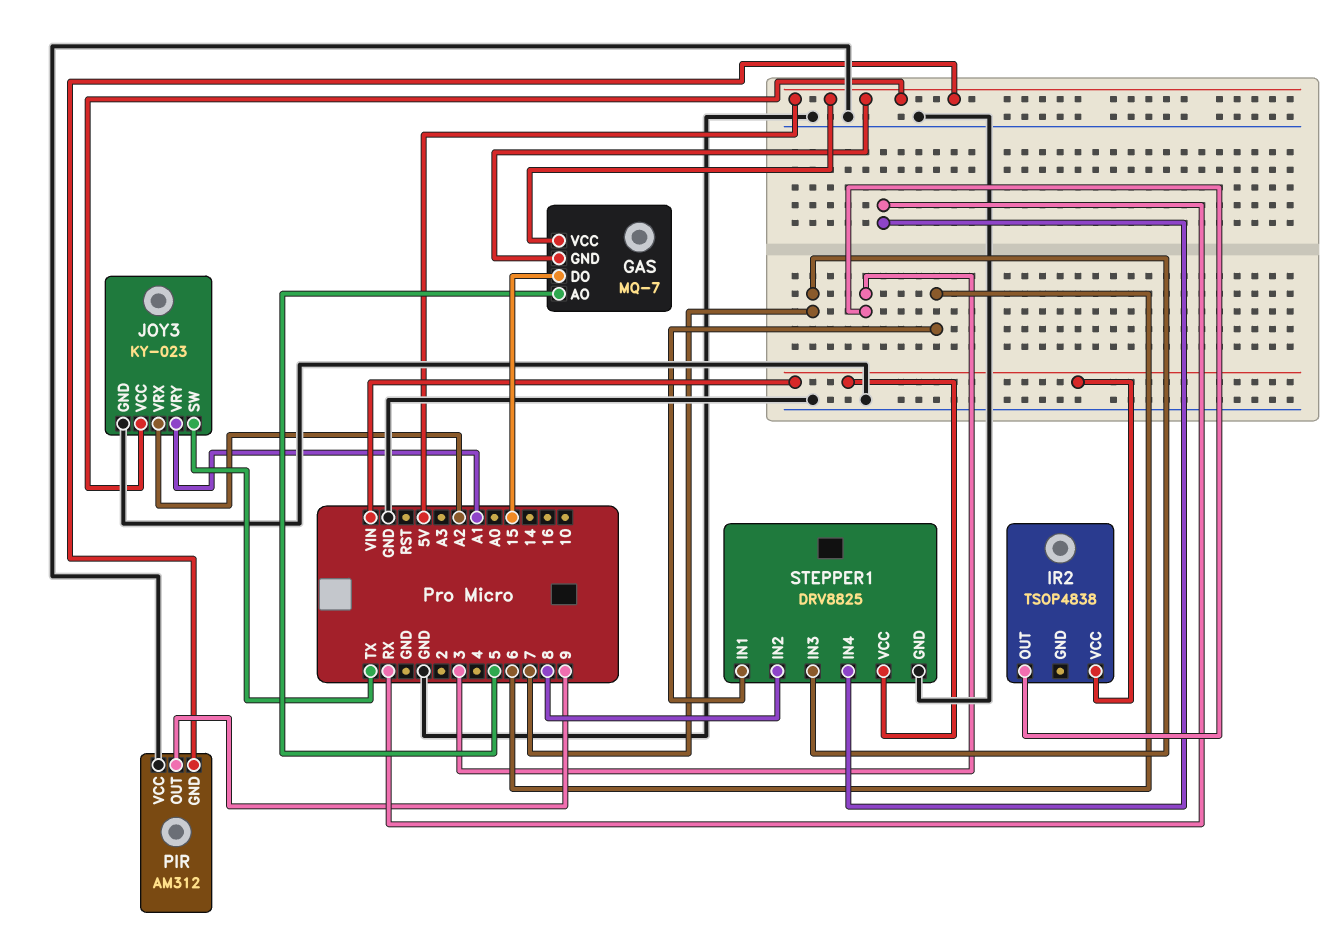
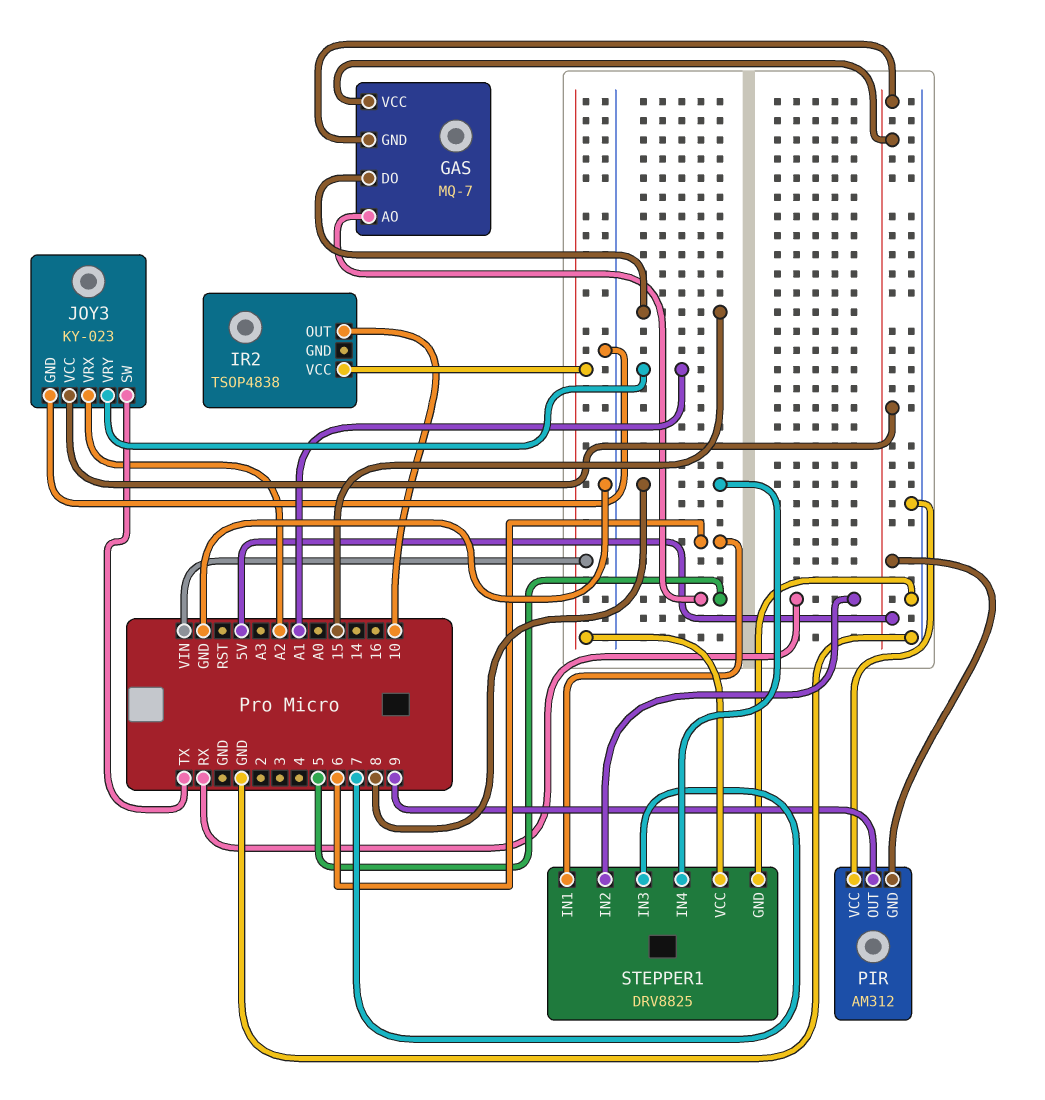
IR2 pin OUT: 3 -> 10
STEPPER1 pin IN2: 8 -> RX
STEPPER1 pin IN4: RX -> 8

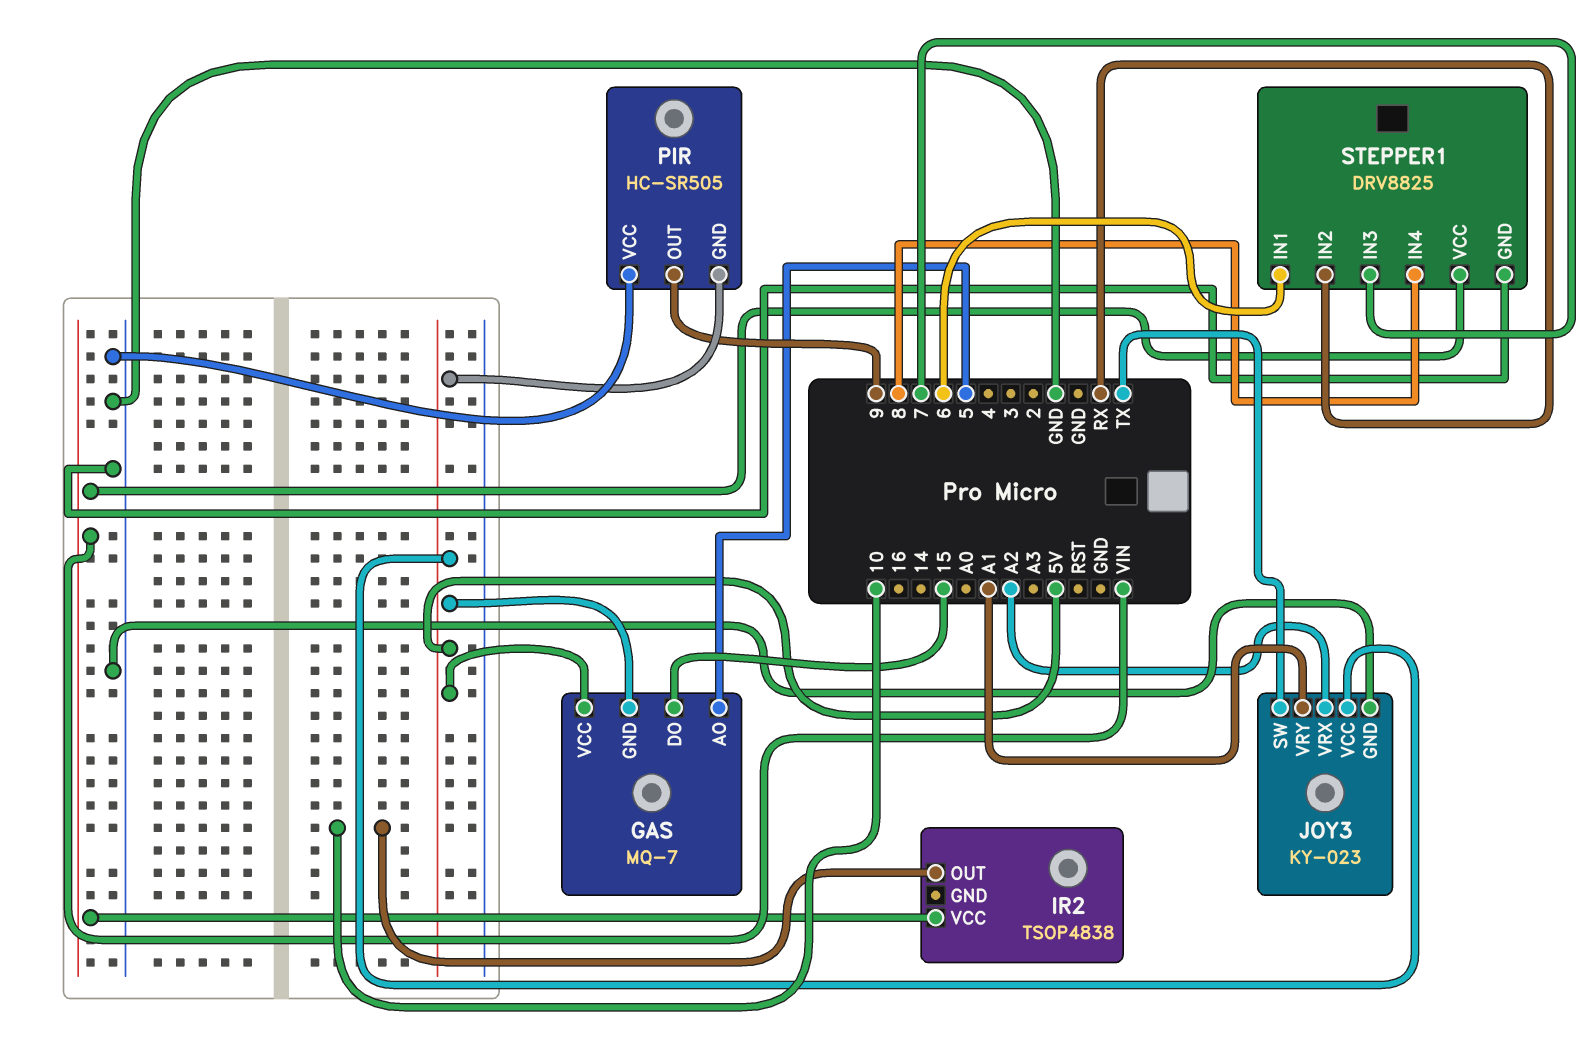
PIR: AM312 -> HC-SR505

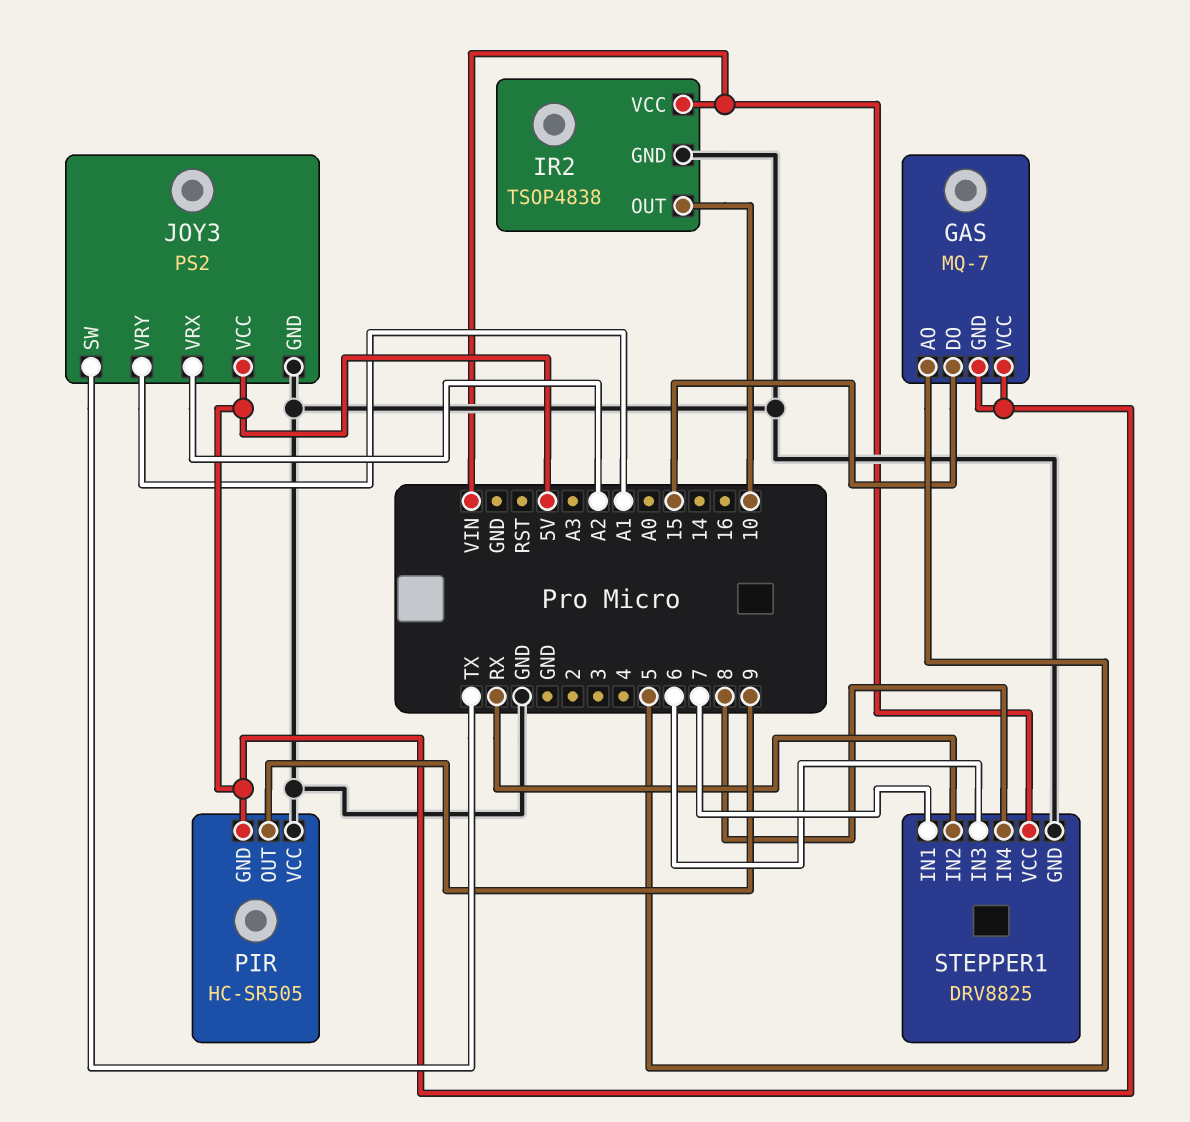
IR2 pin GND: none -> GND
JOY3: KY-023 -> PS2
STEPPER1 pin IN1: 6 -> 7
STEPPER1 pin IN3: 7 -> 6

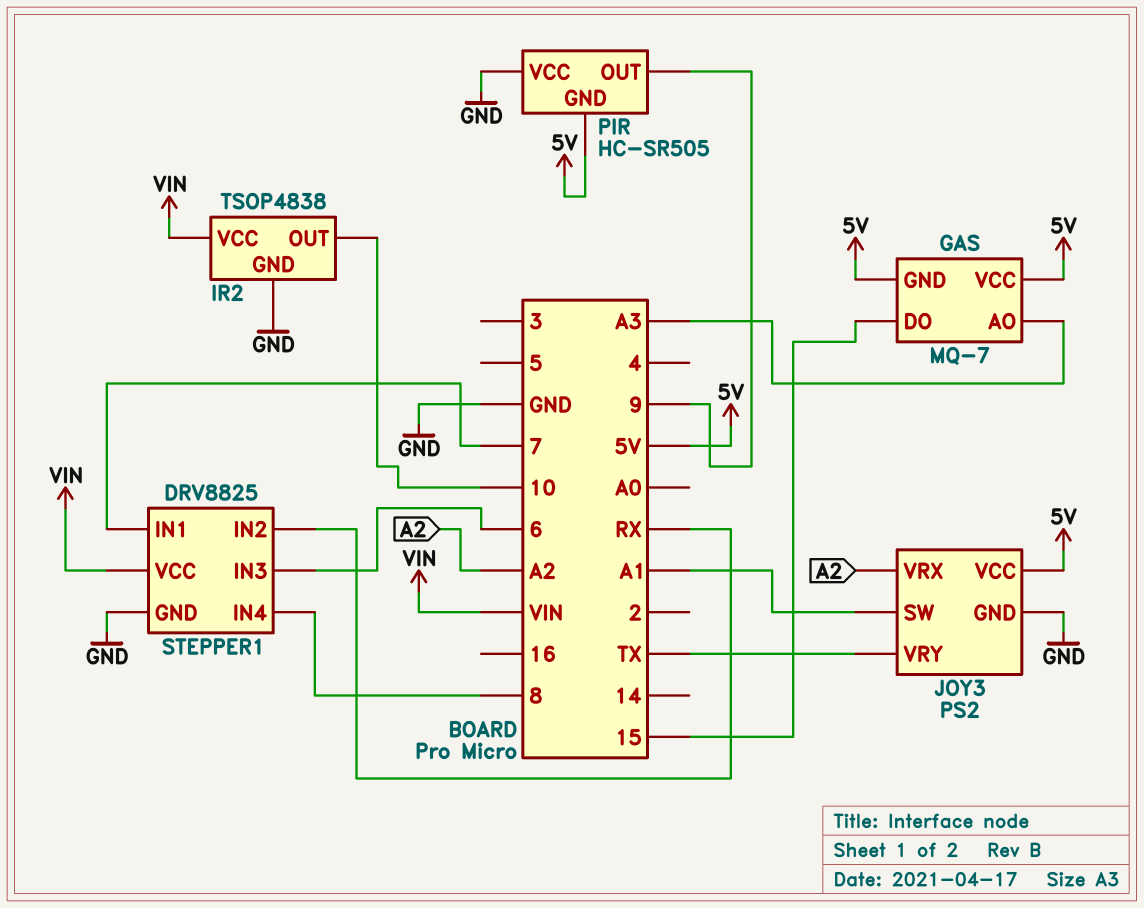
GAS pin AO: 5 -> A3
JOY3 pin SW: TX -> A1
JOY3 pin VRY: A1 -> TX

